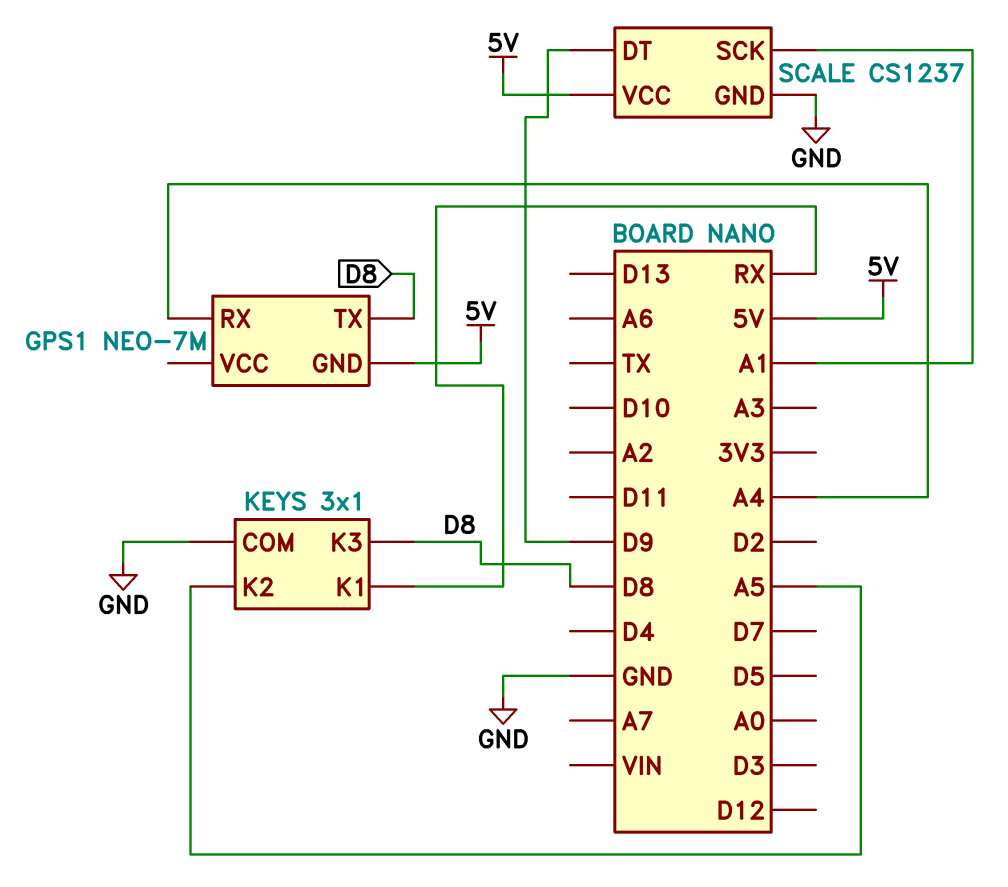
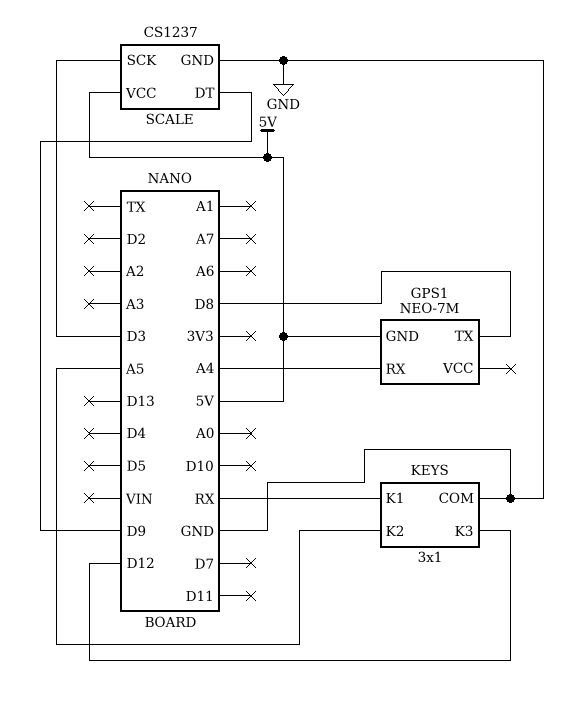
KEYS pin K3: D8 -> D12
SCALE pin SCK: A1 -> D3

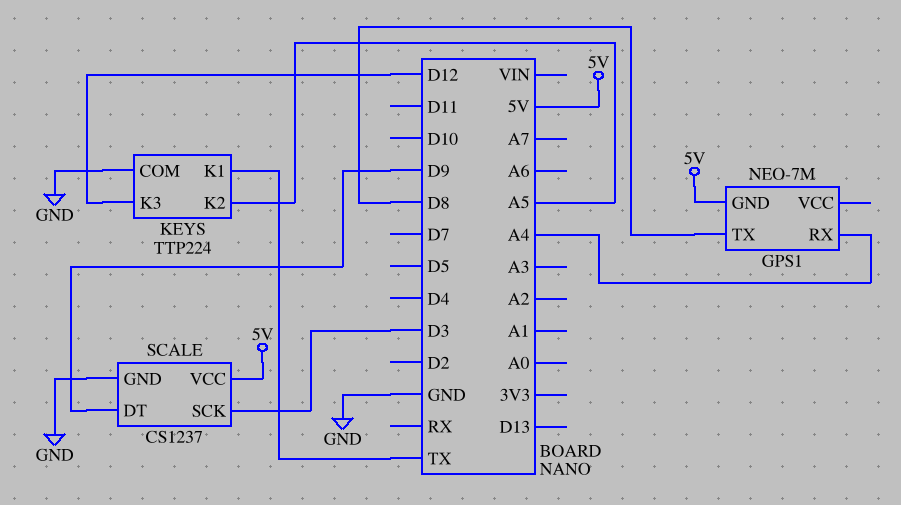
KEYS: 3x1 -> TTP224
KEYS pin K1: RX -> TX

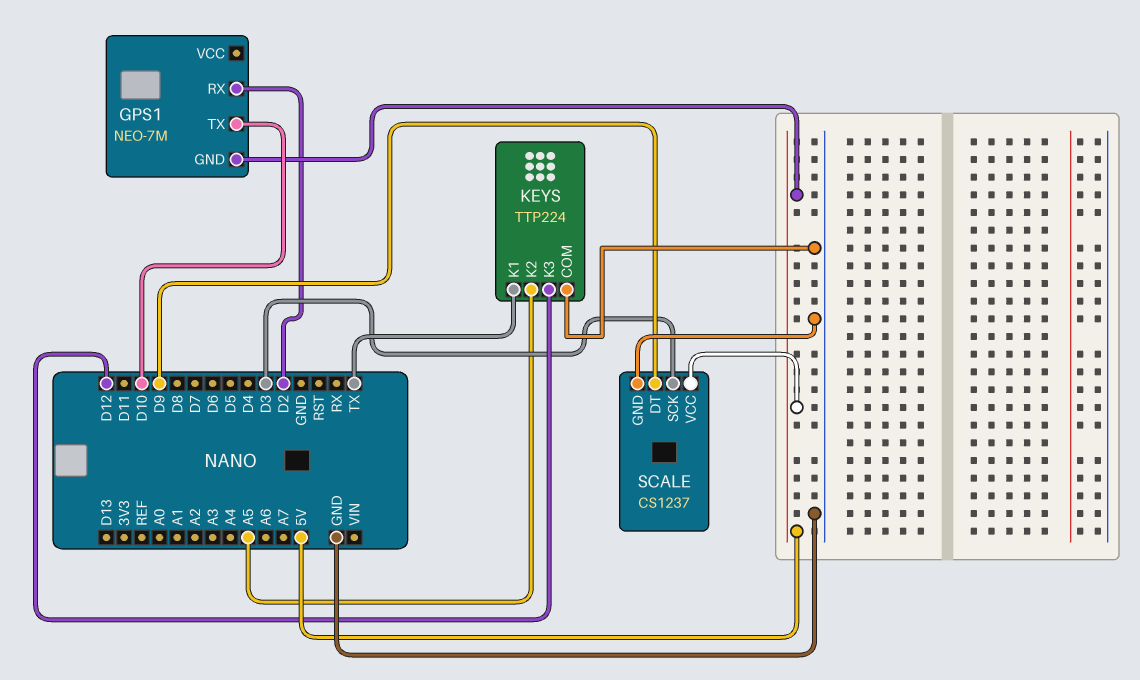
GPS1 pin RX: A4 -> D2
GPS1 pin TX: D8 -> D10

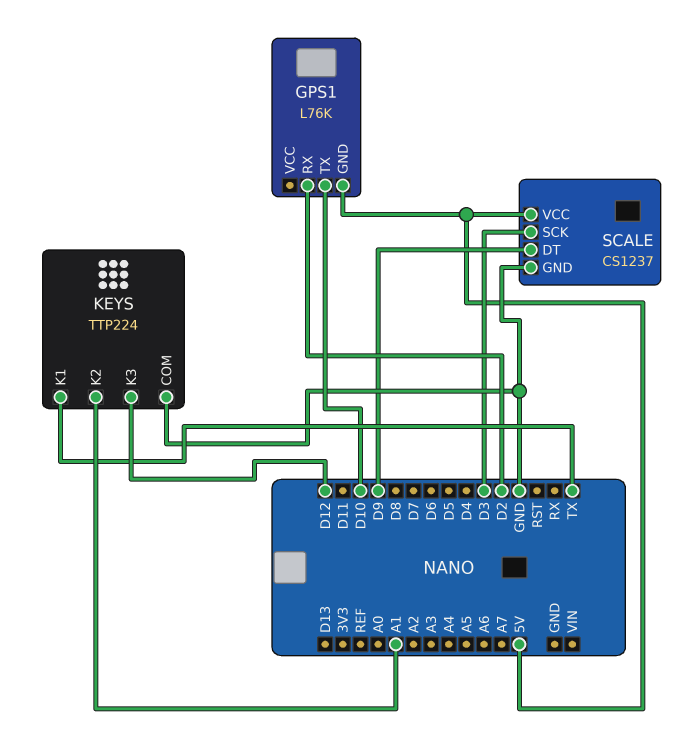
GPS1: NEO-7M -> L76K
KEYS pin K2: A5 -> A1

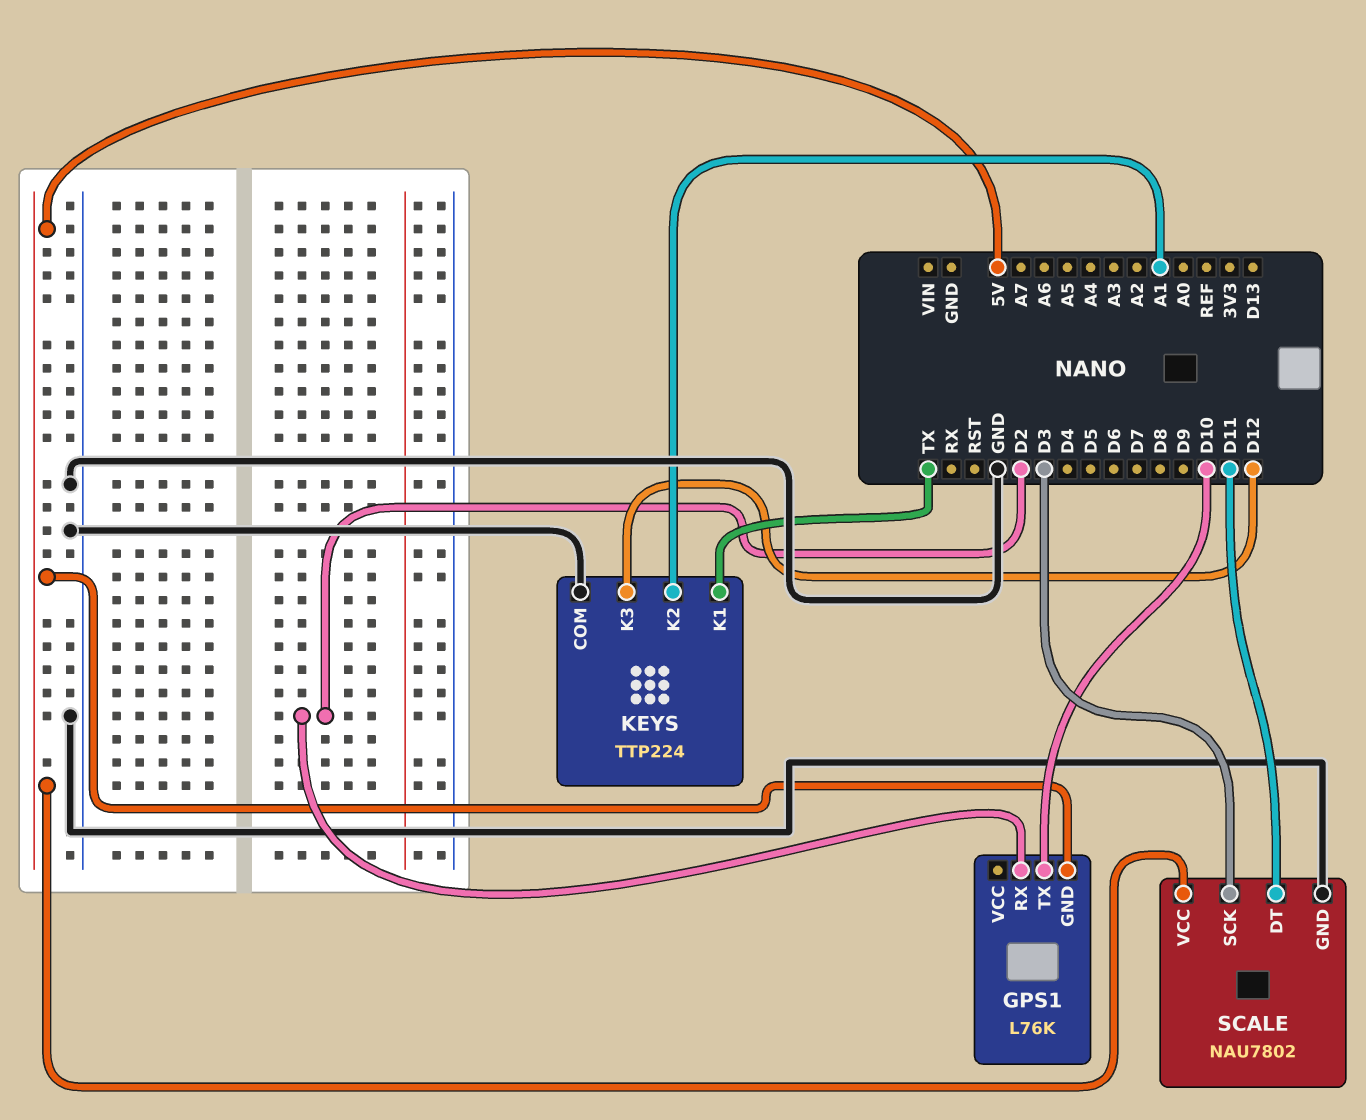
SCALE: CS1237 -> NAU7802
SCALE pin DT: D9 -> D11

